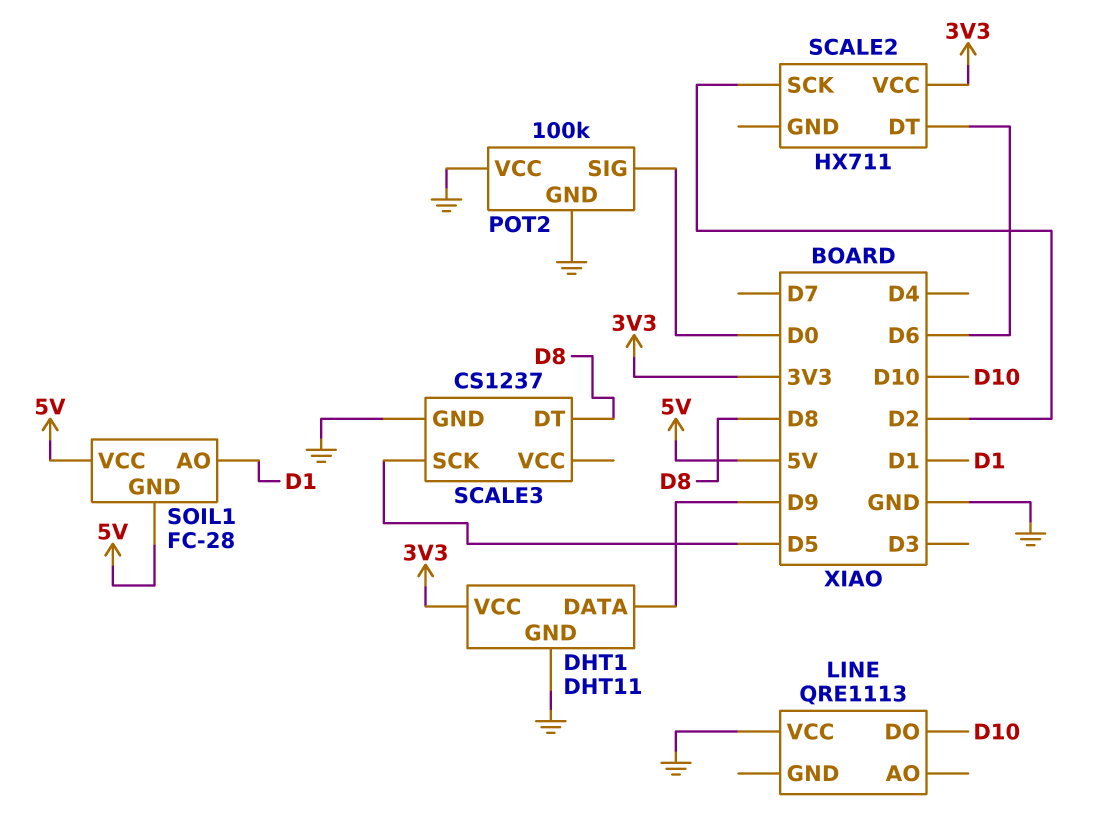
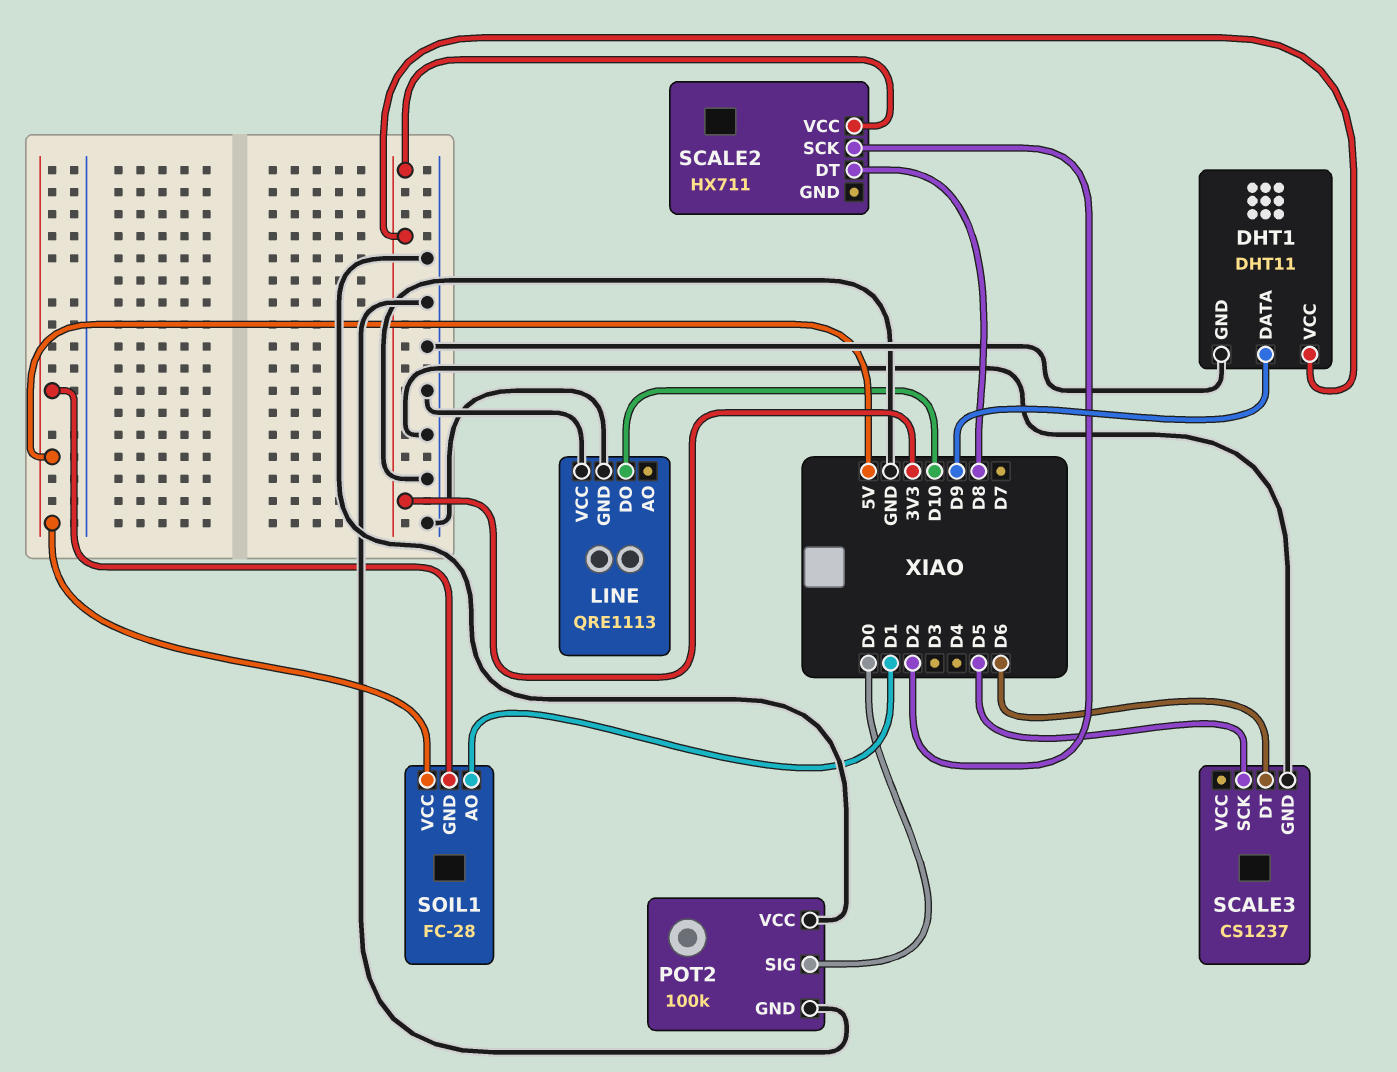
LINE pin GND: none -> GND
SCALE2 pin DT: D6 -> D8
SCALE3 pin DT: D8 -> D6

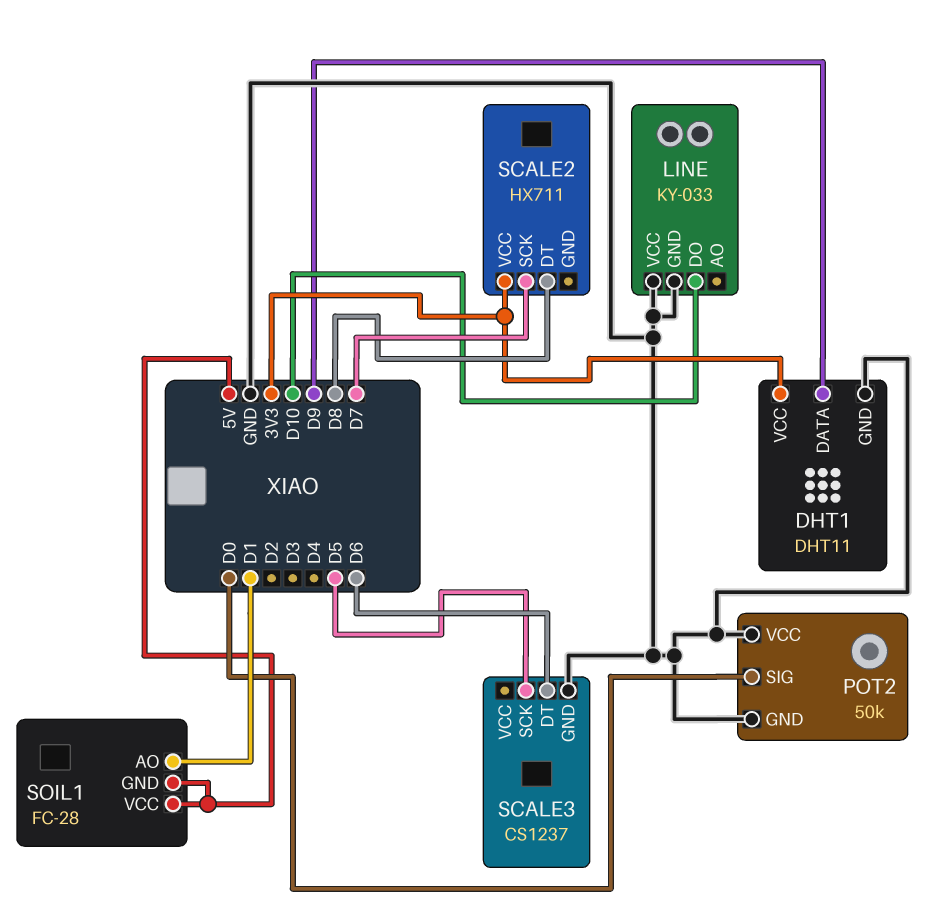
LINE: QRE1113 -> KY-033
POT2: 100k -> 50k
SCALE2 pin SCK: D2 -> D7

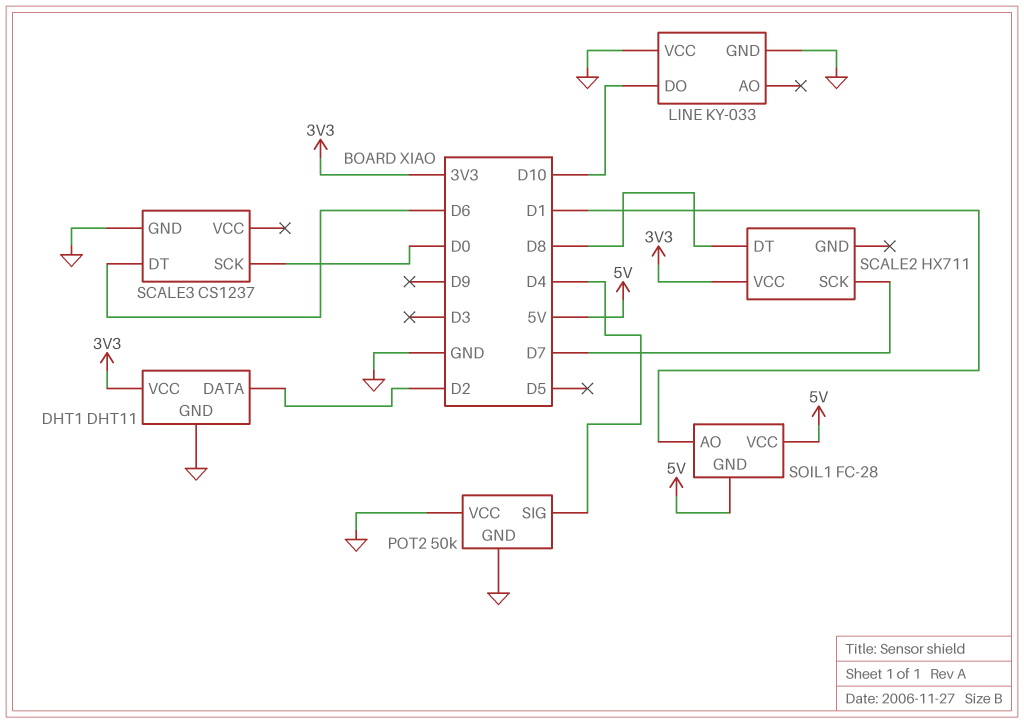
DHT1 pin DATA: D9 -> D2
POT2 pin SIG: D0 -> D4
SCALE3 pin SCK: D5 -> D0

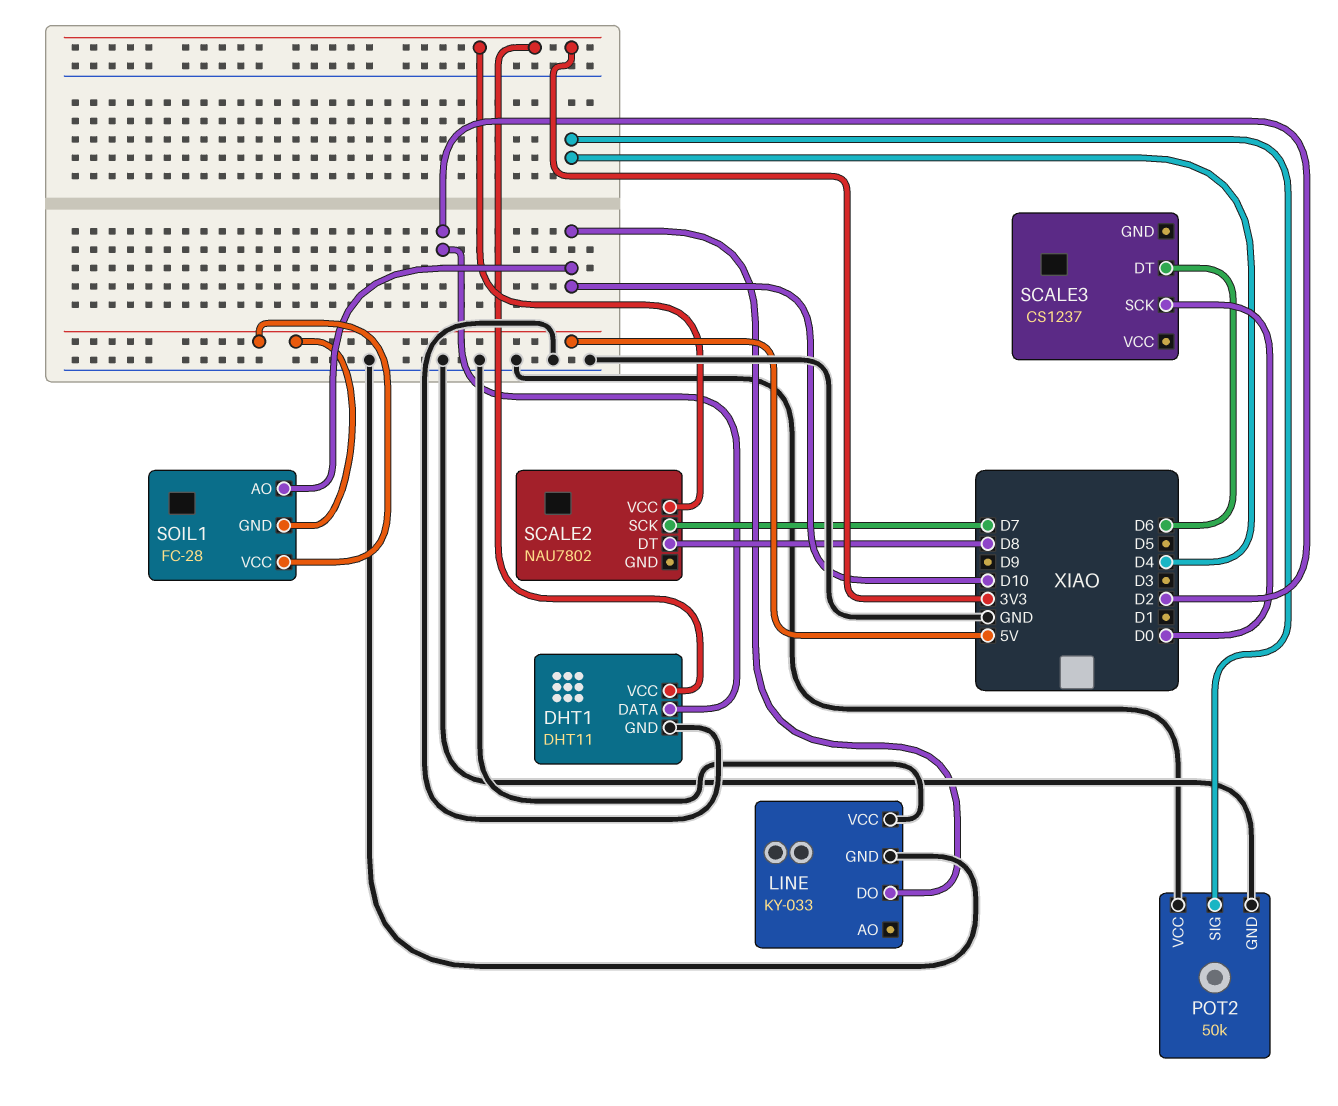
SCALE2: HX711 -> NAU7802
SCALE3 pin GND: GND -> none
SOIL1 pin AO: D1 -> D10

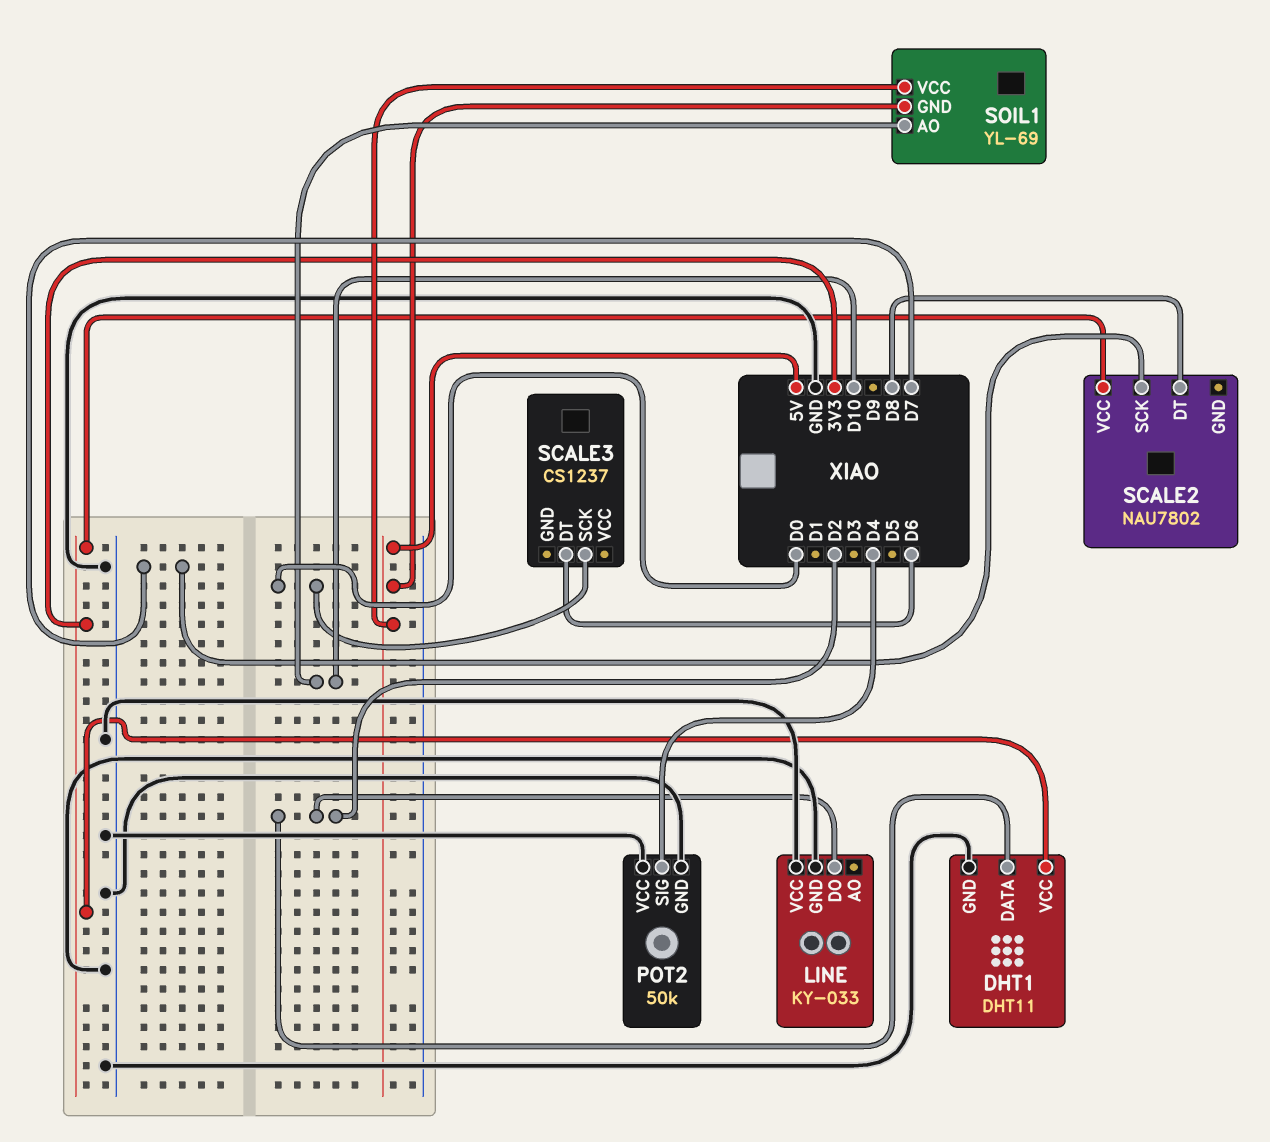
LINE pin DO: D10 -> D2
SOIL1: FC-28 -> YL-69

